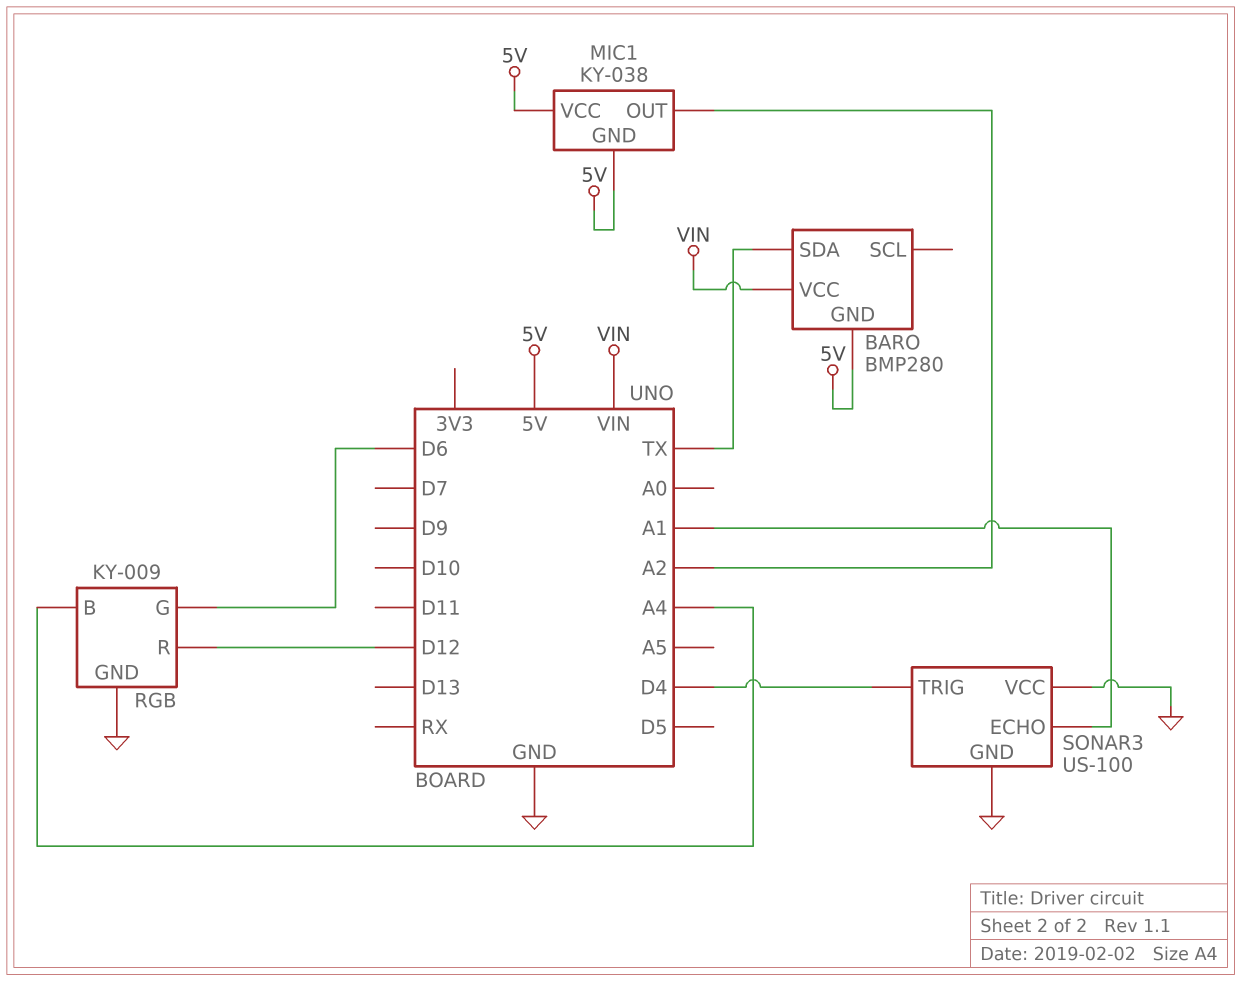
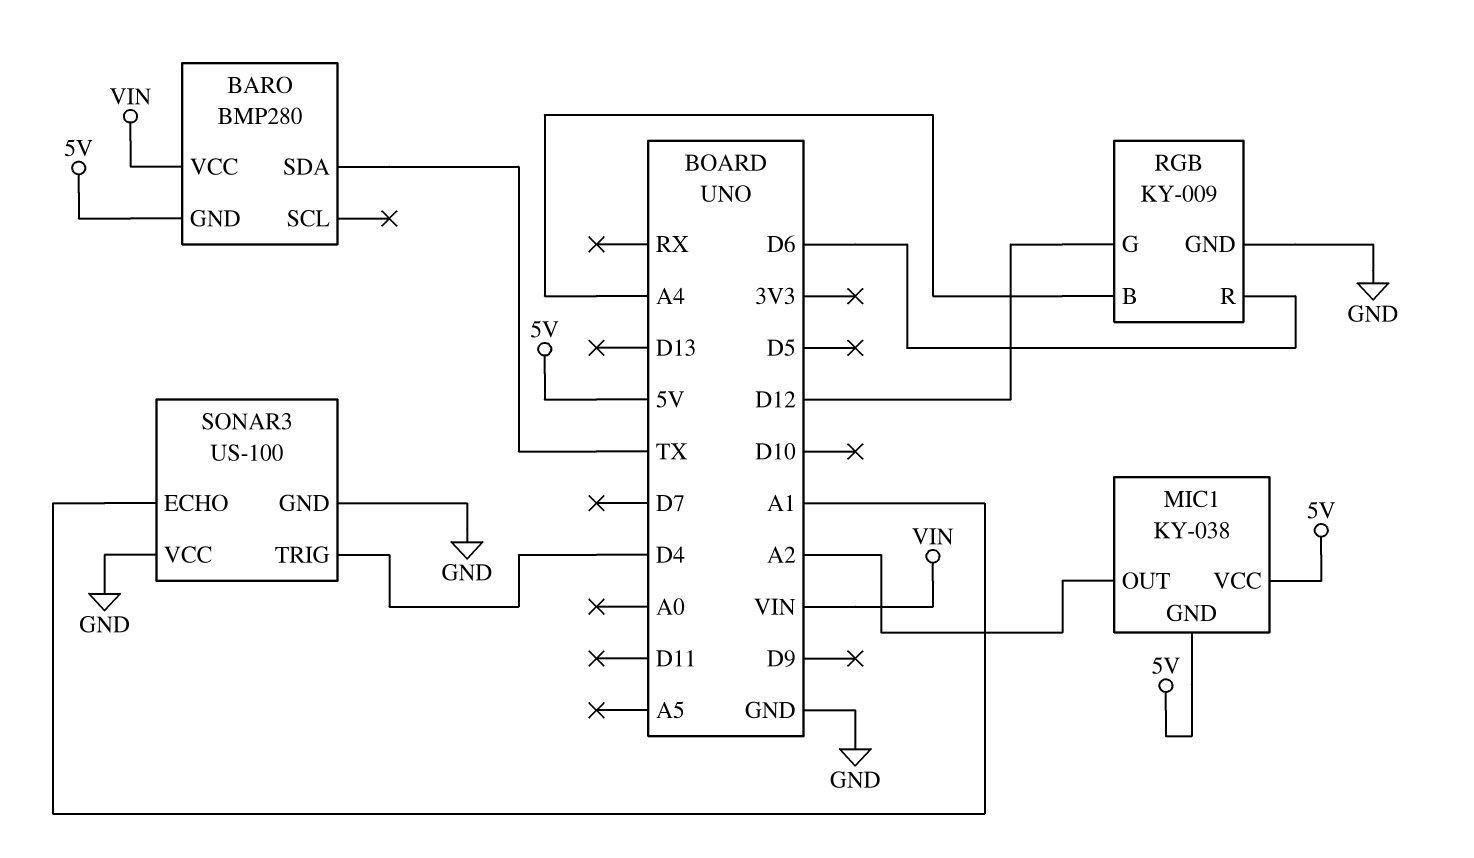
RGB pin G: D6 -> D12
RGB pin R: D12 -> D6

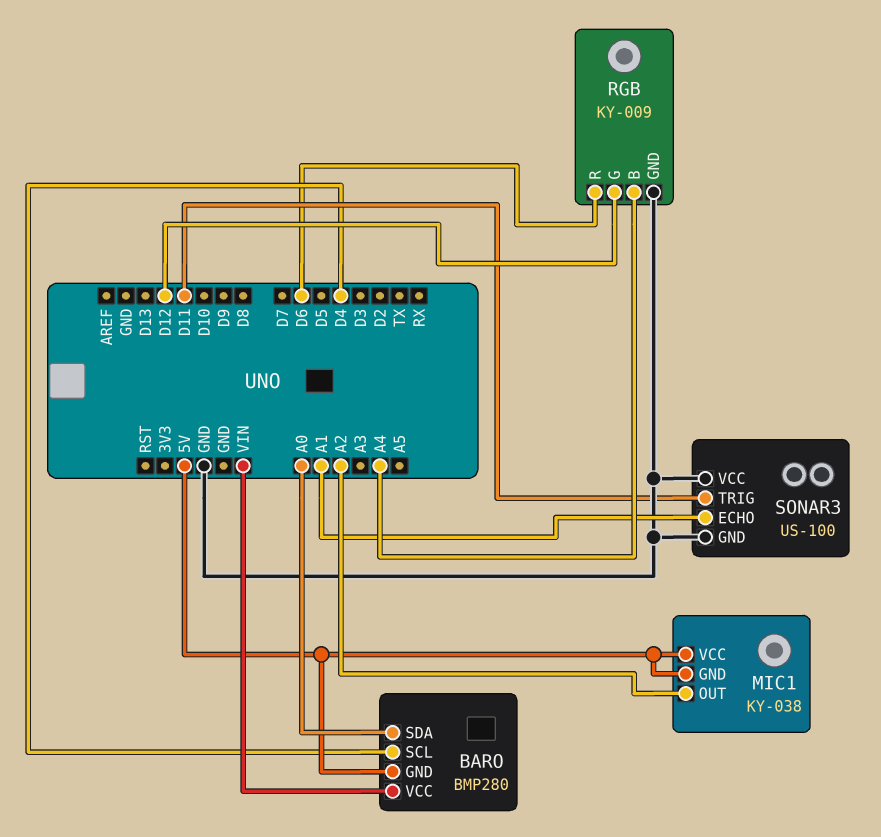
BARO pin SCL: none -> D4
BARO pin SDA: TX -> A0
SONAR3 pin TRIG: D4 -> D11

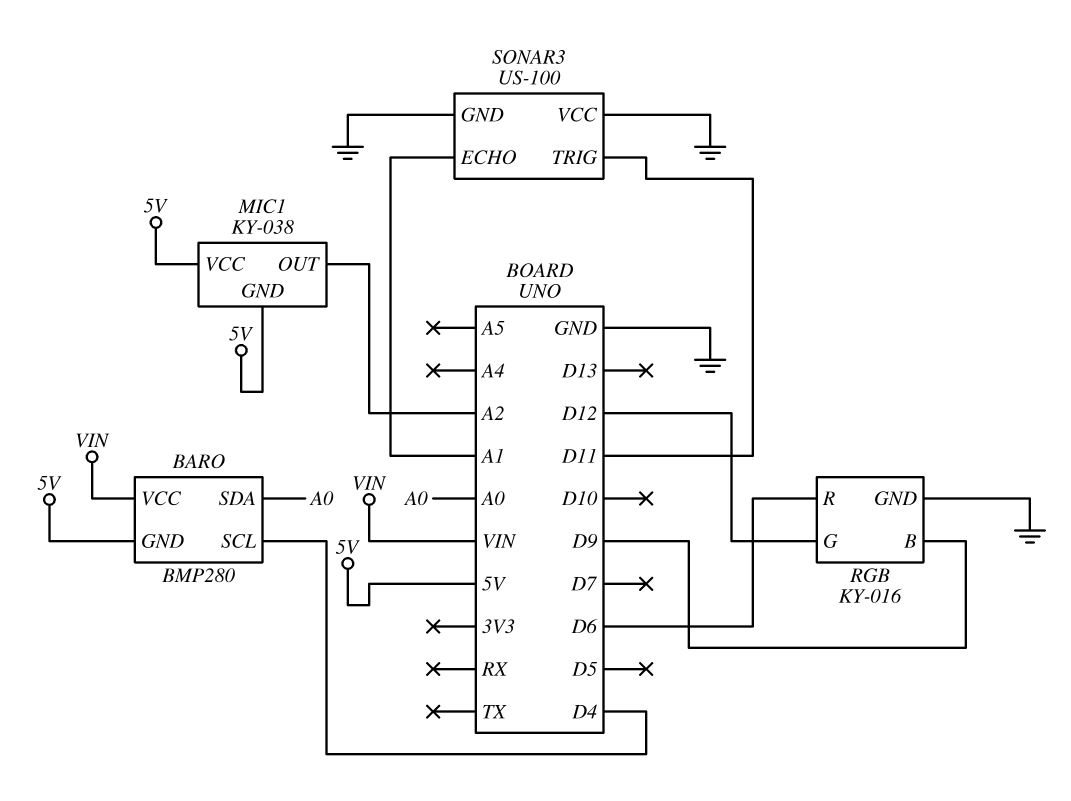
RGB: KY-009 -> KY-016
RGB pin B: A4 -> D9

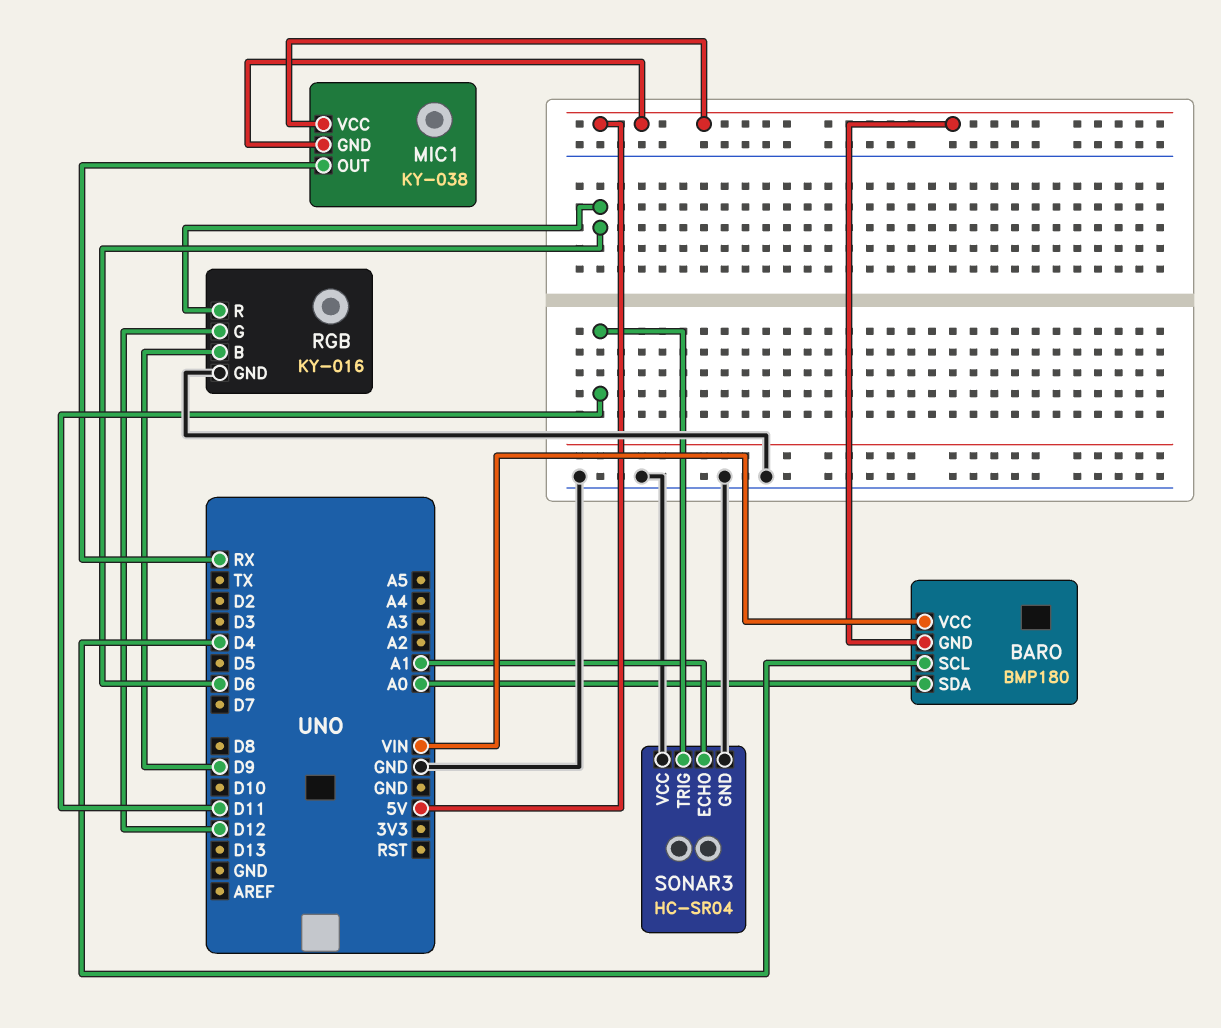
BARO: BMP280 -> BMP180
MIC1 pin OUT: A2 -> RX
SONAR3: US-100 -> HC-SR04

